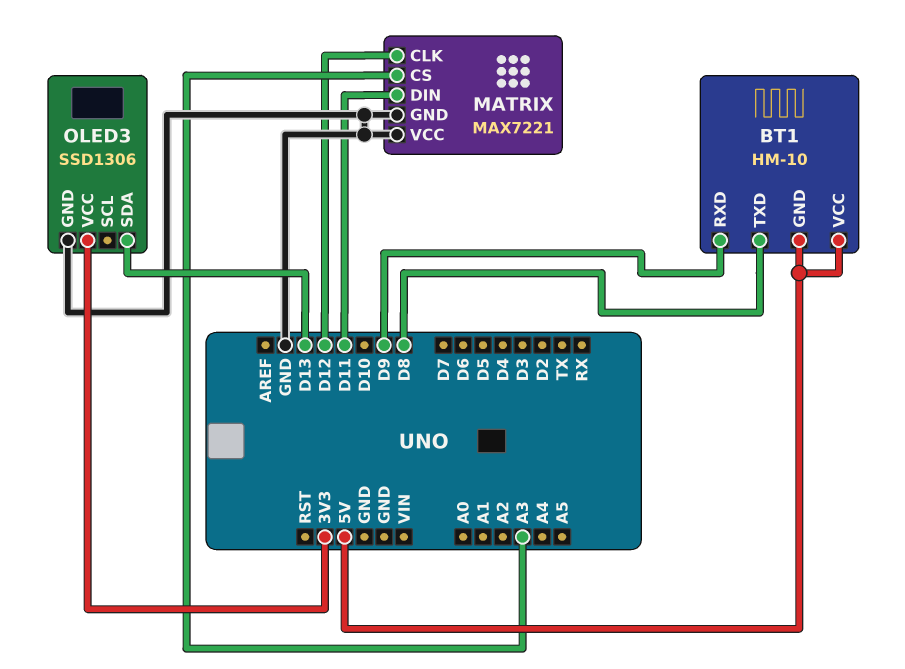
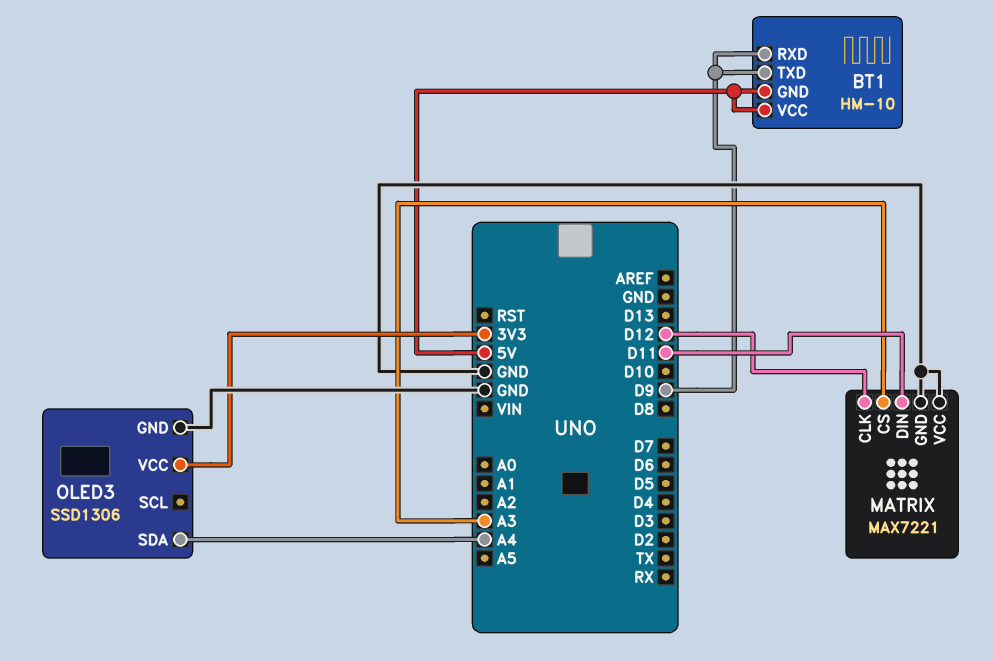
BT1 pin TXD: D8 -> D9
OLED3 pin SDA: D13 -> A4

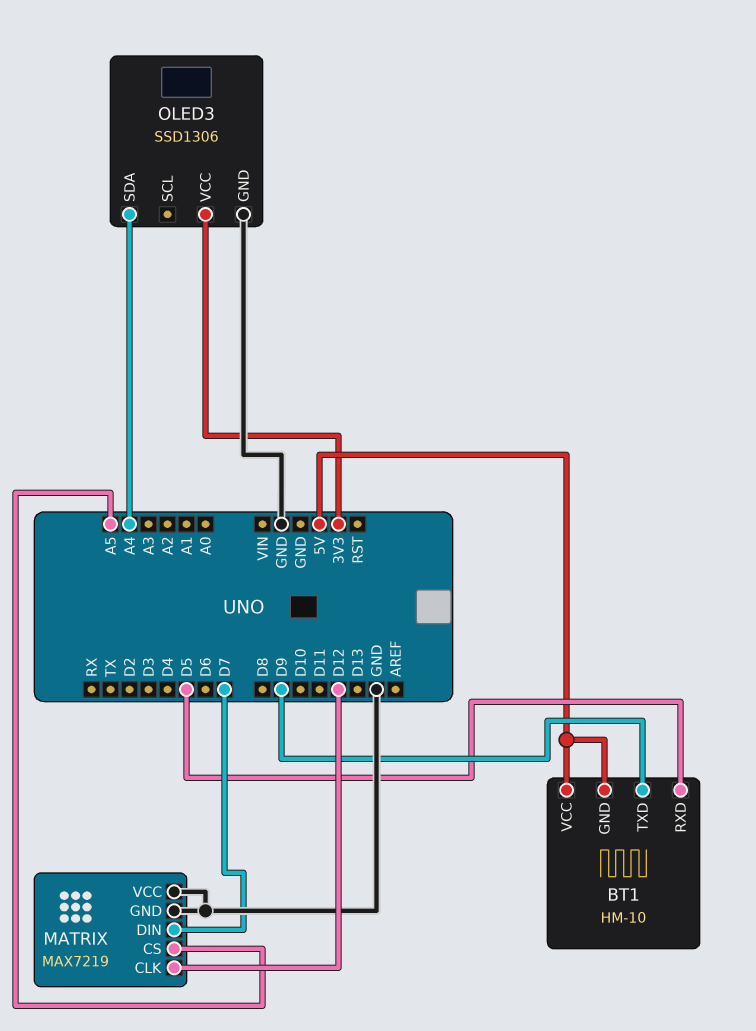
BT1 pin RXD: D9 -> D5
MATRIX: MAX7221 -> MAX7219
MATRIX pin CS: A3 -> A5
MATRIX pin DIN: D11 -> D7

